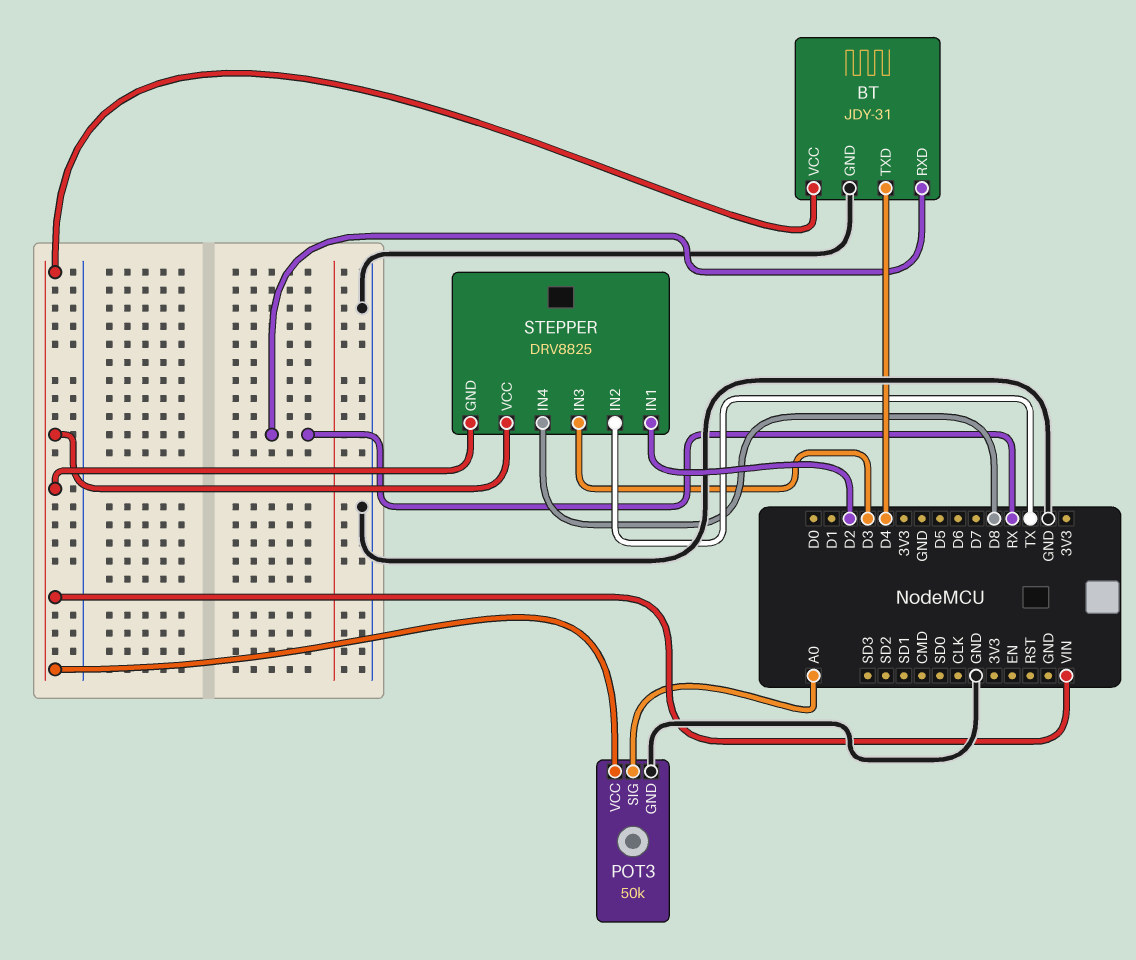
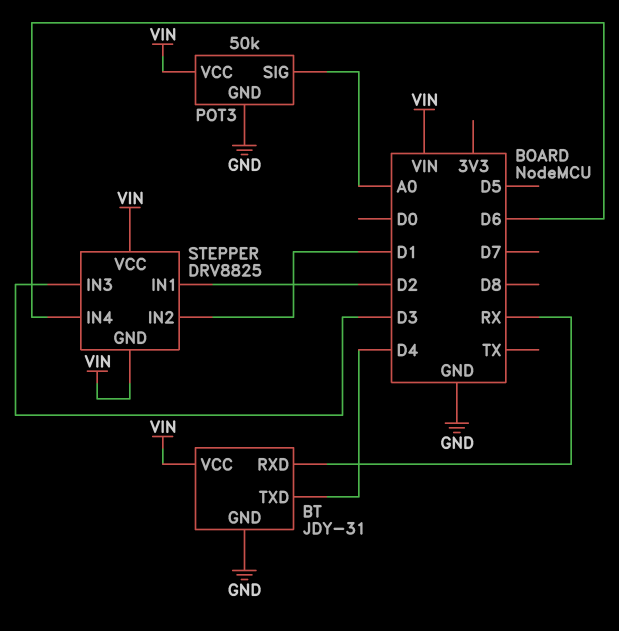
STEPPER pin IN2: TX -> D1
STEPPER pin IN4: D8 -> D6

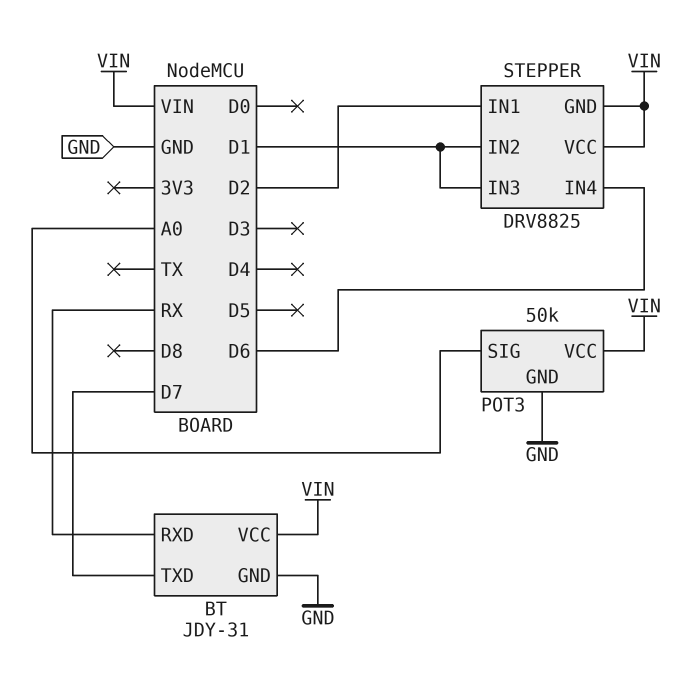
BT pin TXD: D4 -> D7
STEPPER pin IN3: D3 -> D1

